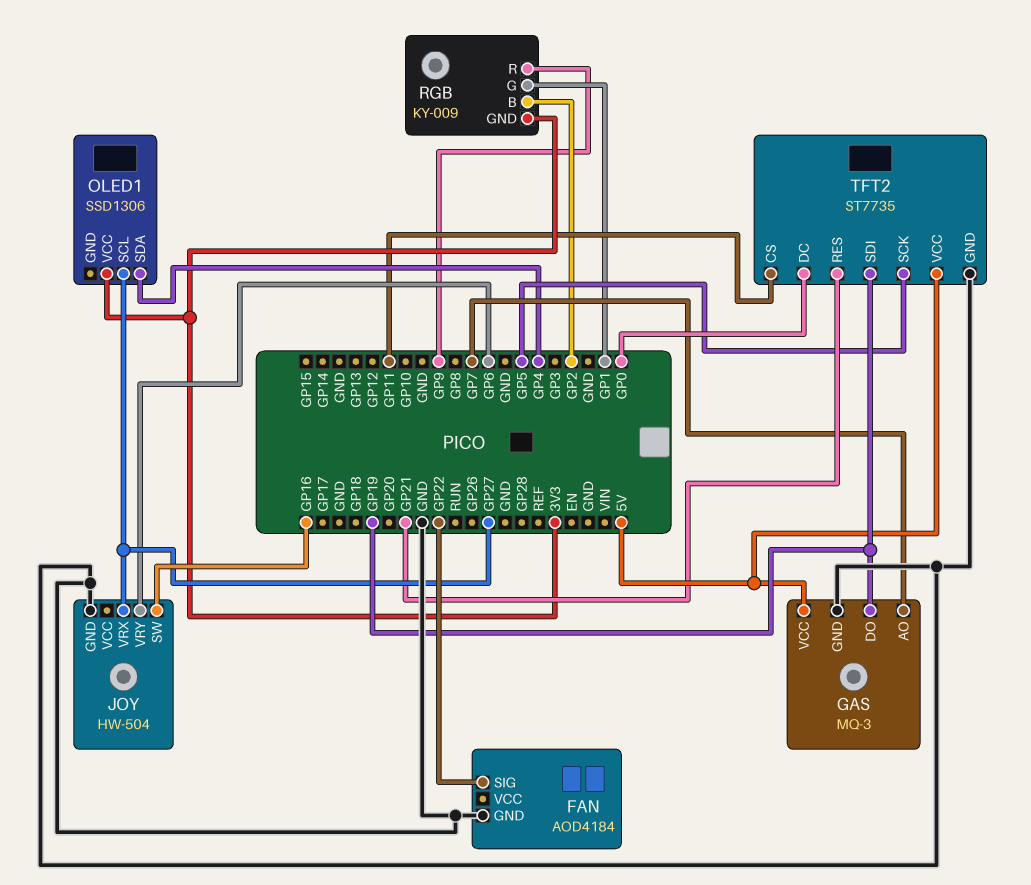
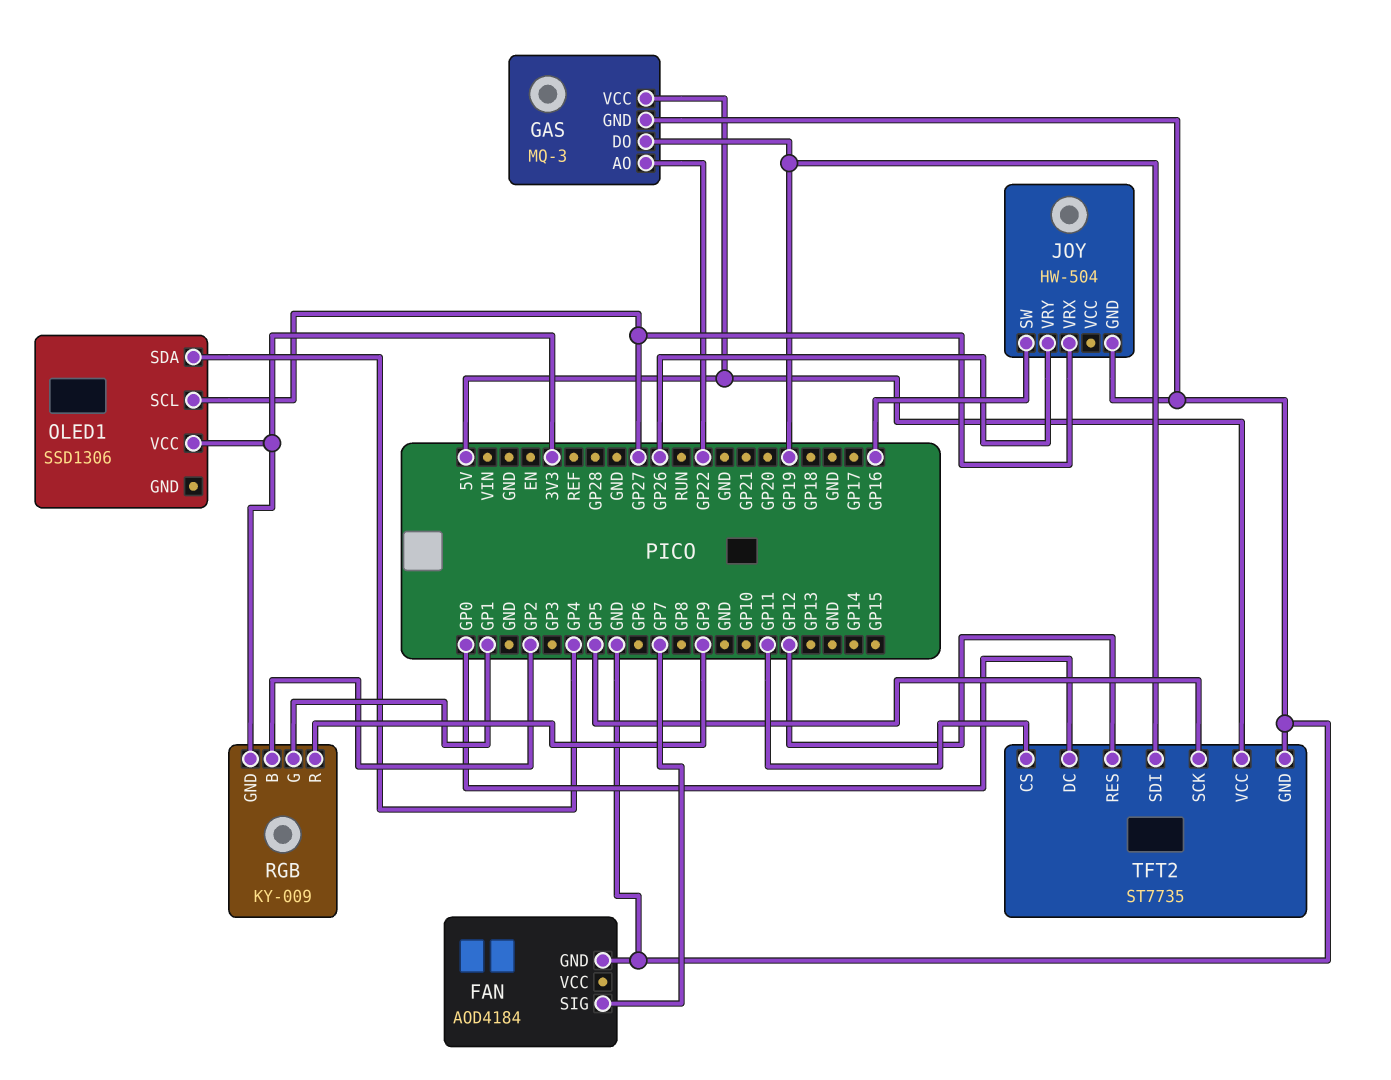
FAN pin SIG: GP22 -> GP7
GAS pin AO: GP7 -> GP22
JOY pin VRY: GP6 -> GP26
TFT2 pin RES: GP21 -> GP12

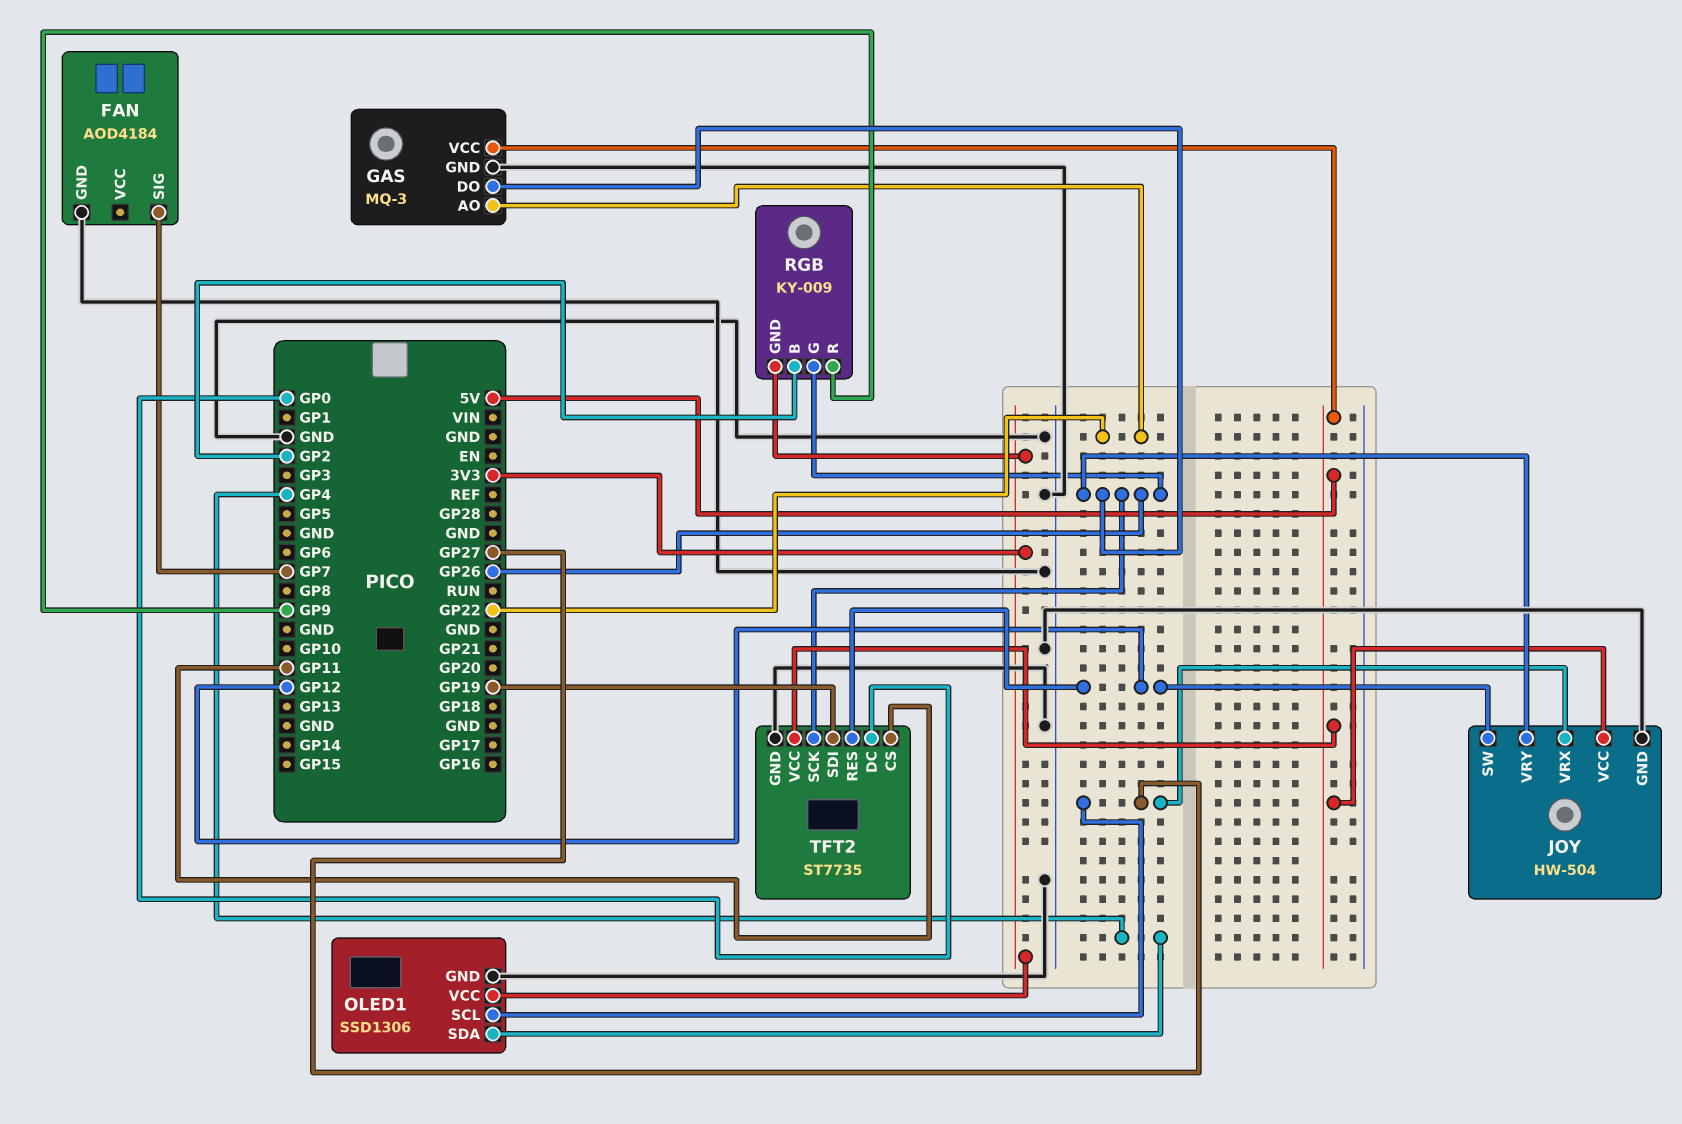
GAS pin DO: GP19 -> GP26
JOY pin SW: GP16 -> GP12
JOY pin VCC: none -> 5V
OLED1 pin GND: none -> GND
RGB pin G: GP1 -> GP26
TFT2 pin SCK: GP5 -> GP26

